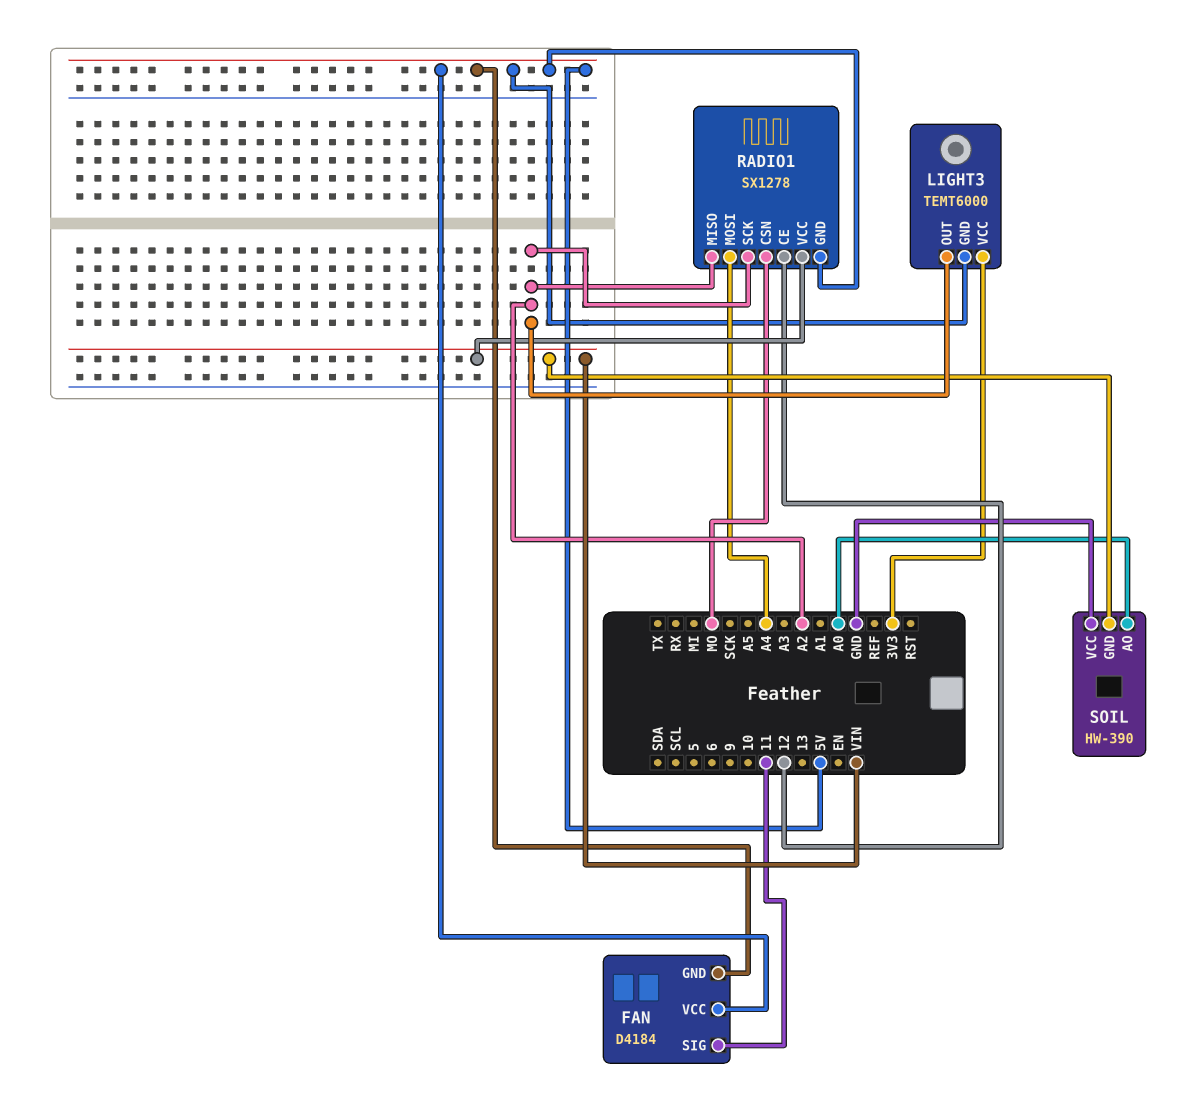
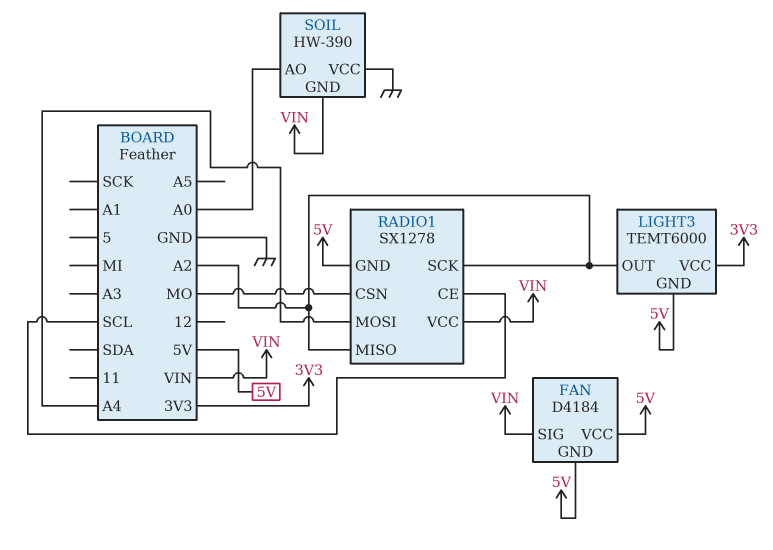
FAN pin SIG: 11 -> VIN
RADIO1 pin CE: 12 -> SCL

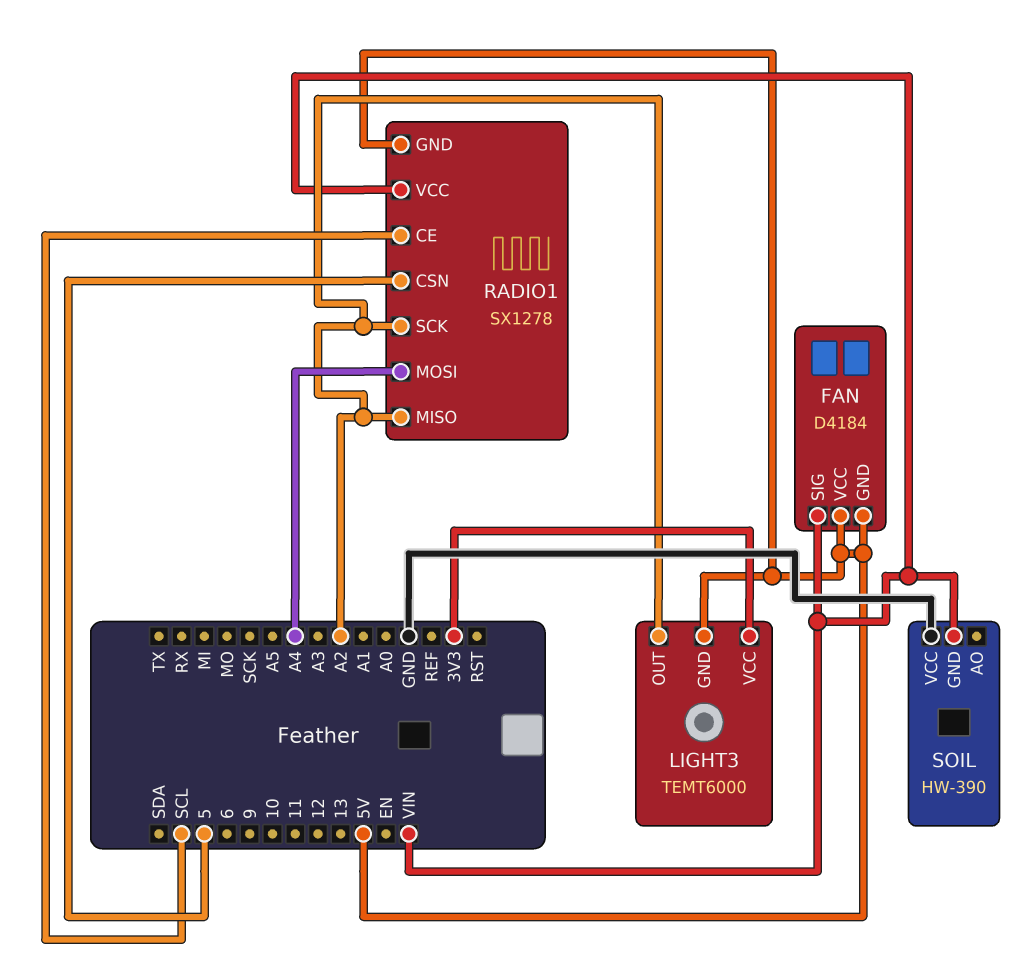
RADIO1 pin CSN: MO -> 5
SOIL pin AO: A0 -> none

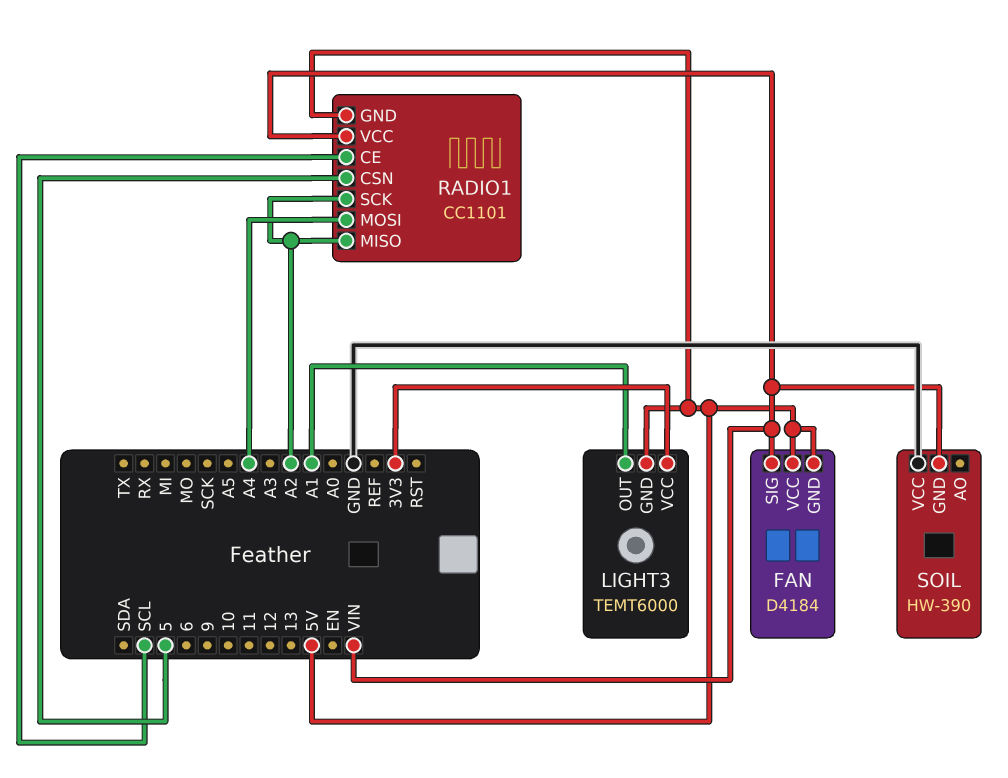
LIGHT3 pin OUT: A2 -> A1
RADIO1: SX1278 -> CC1101

